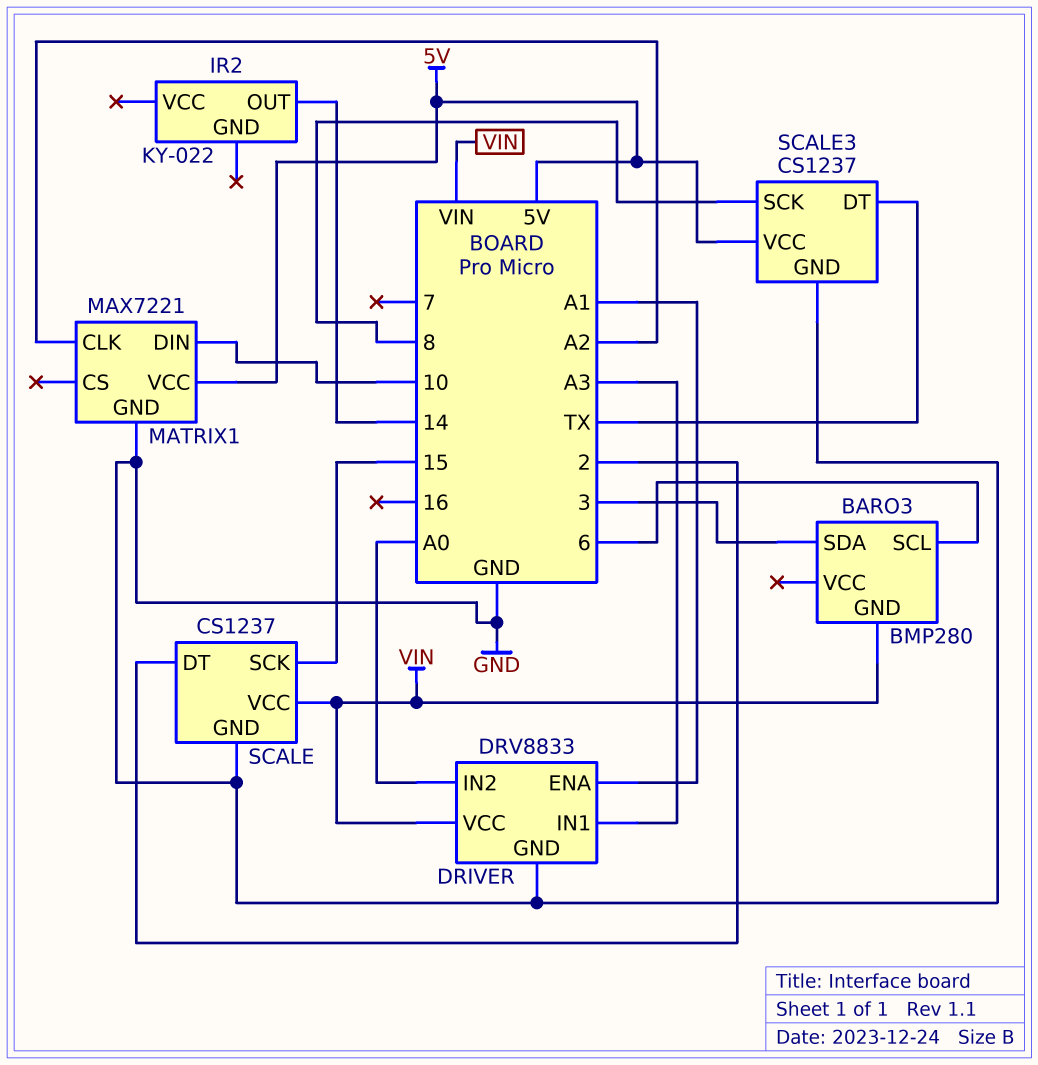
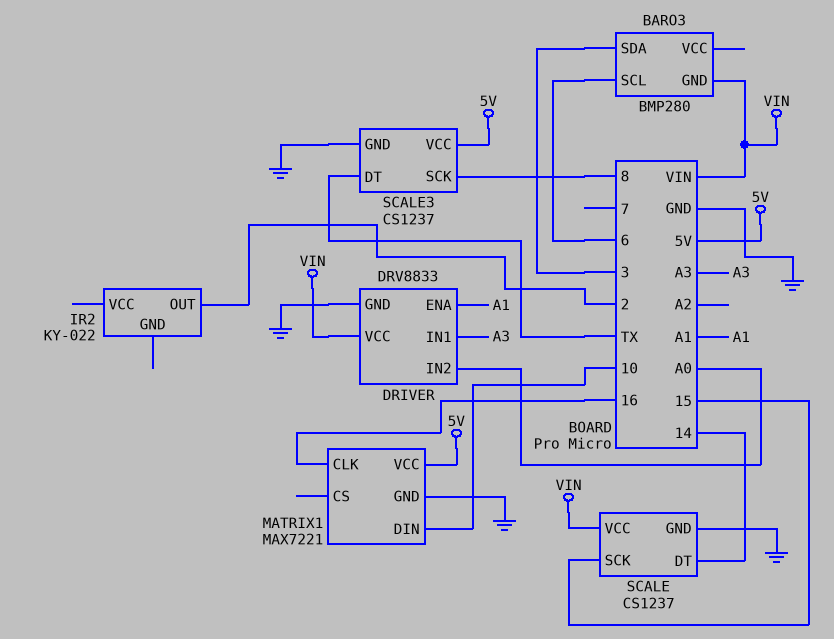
IR2 pin OUT: 14 -> 2
MATRIX1 pin CLK: A2 -> 16
SCALE pin DT: 2 -> 14

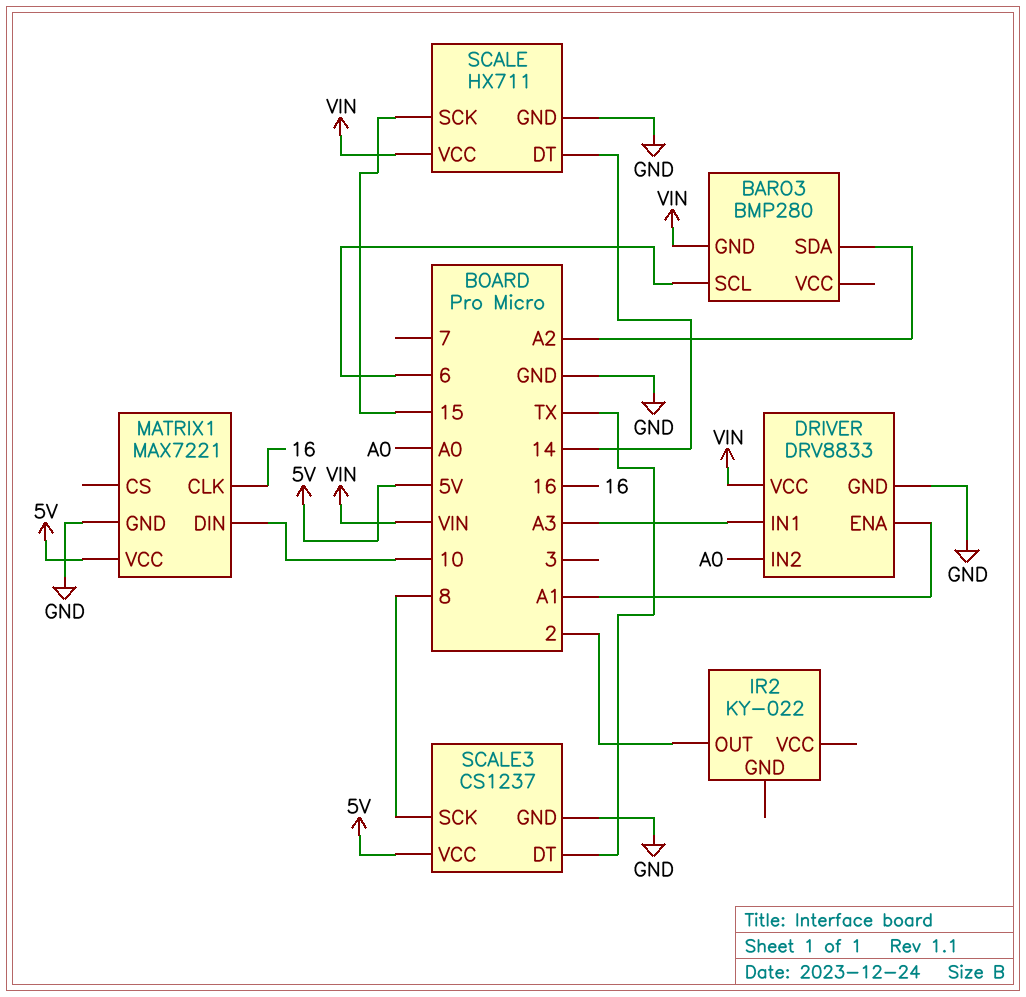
BARO3 pin SDA: 3 -> A2
SCALE: CS1237 -> HX711

